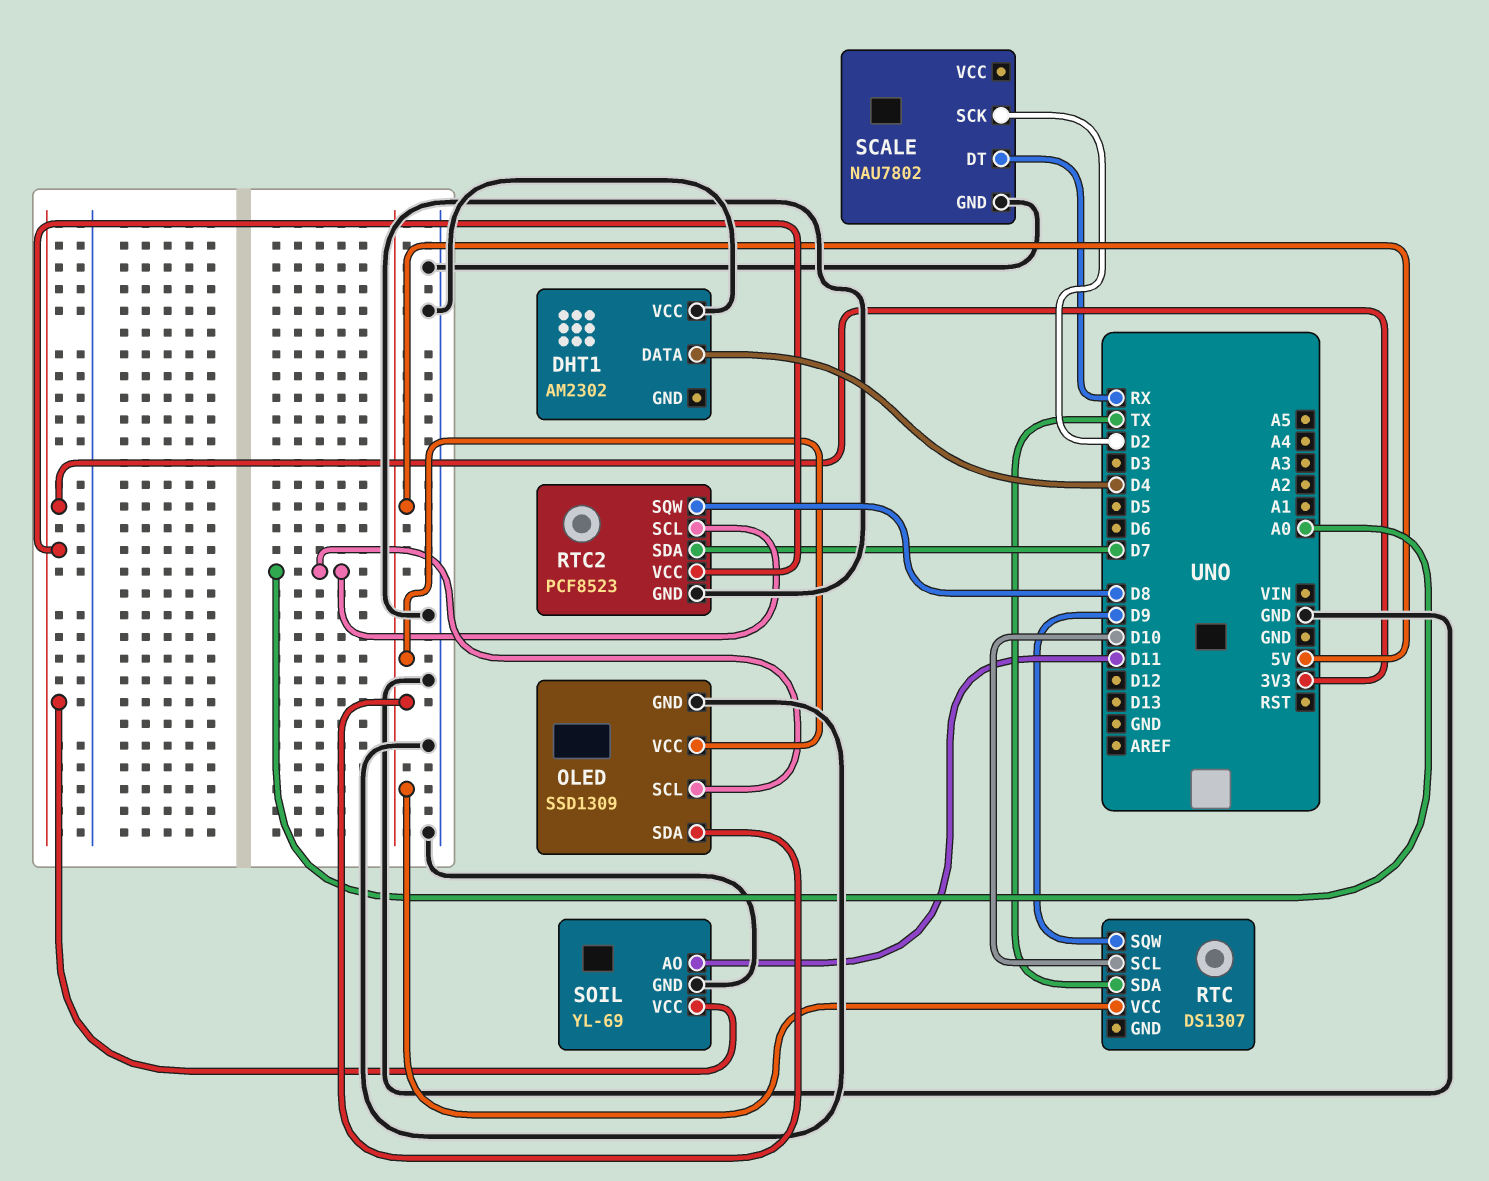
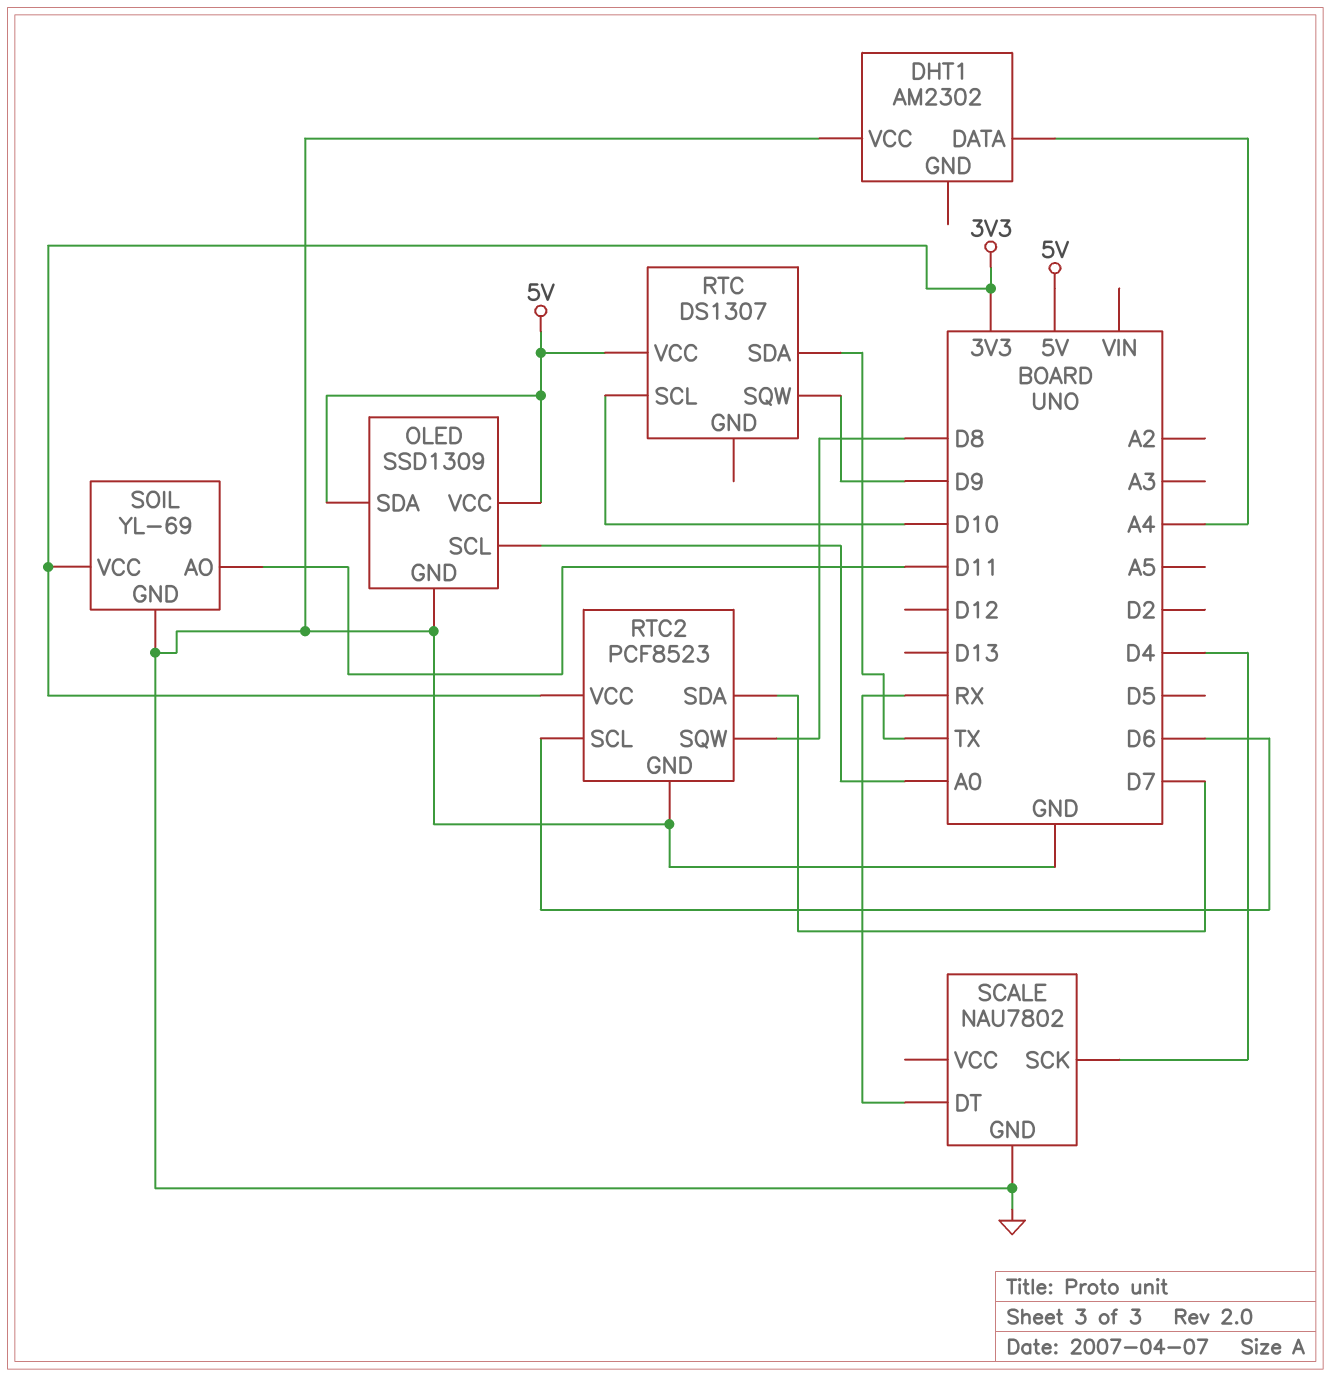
DHT1 pin DATA: D4 -> A4
RTC2 pin SCL: A0 -> D6
SCALE pin SCK: D2 -> D4

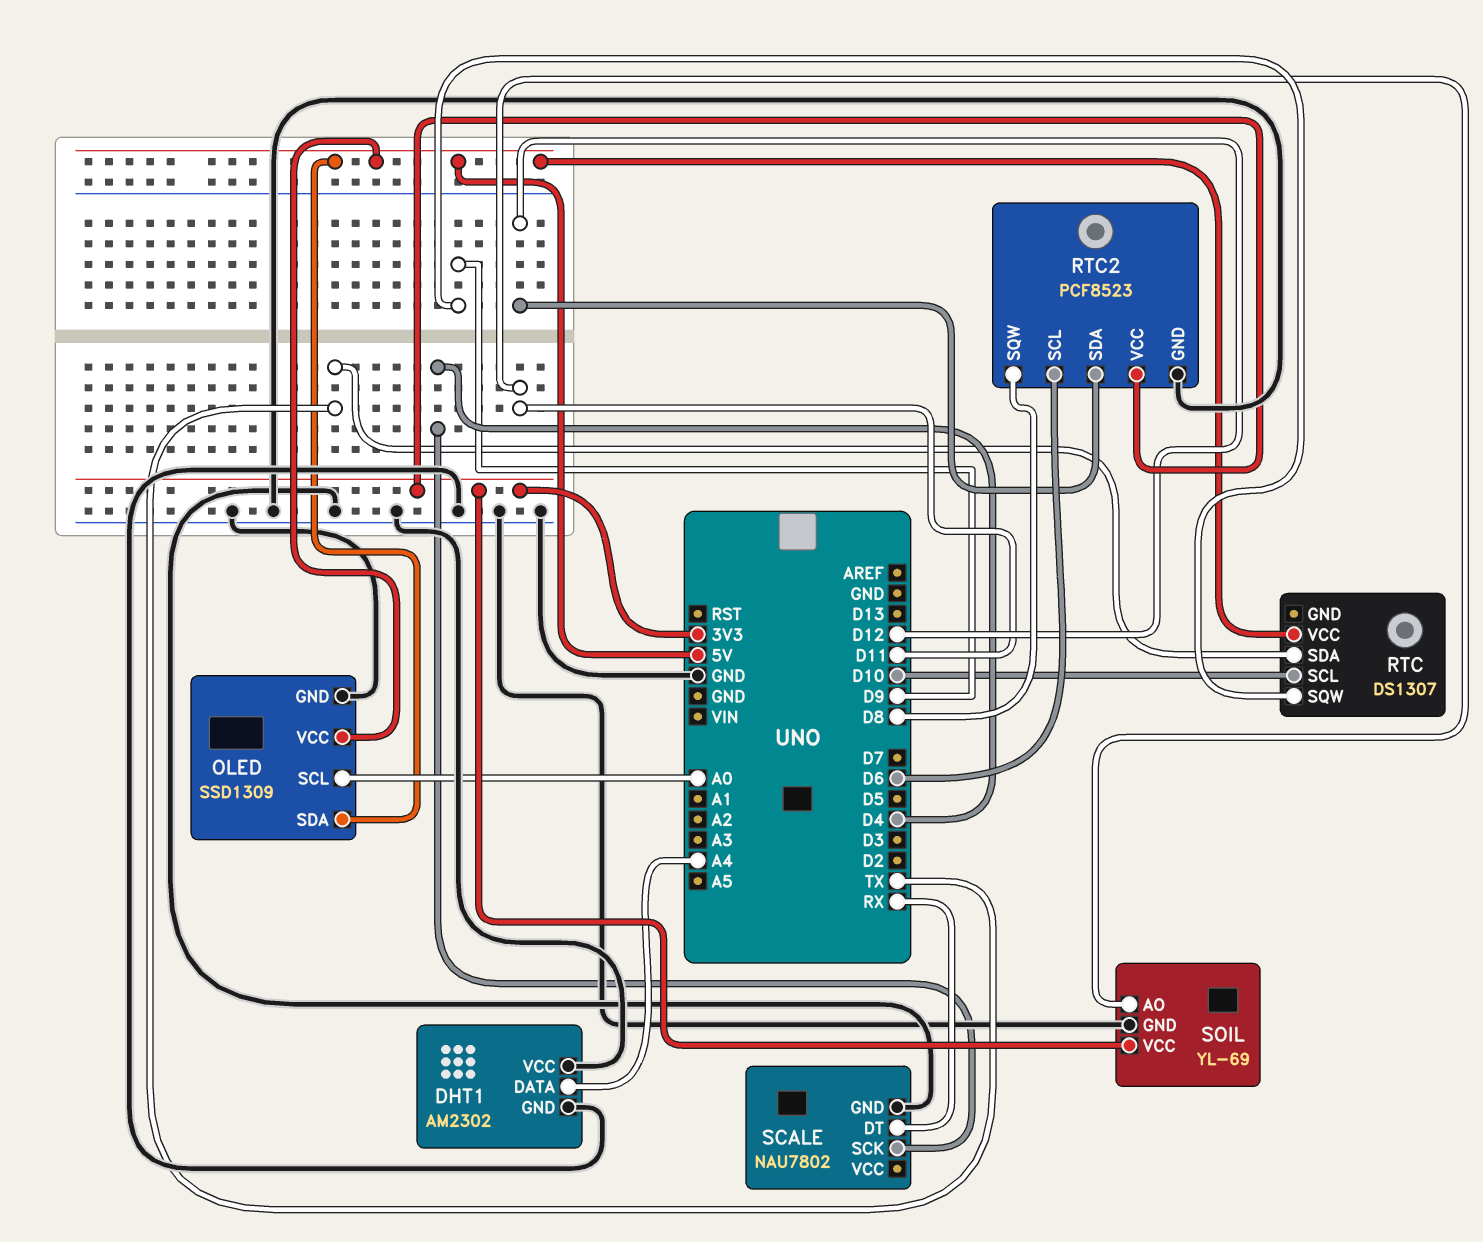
DHT1 pin GND: none -> GND
RTC2 pin SDA: D7 -> D12

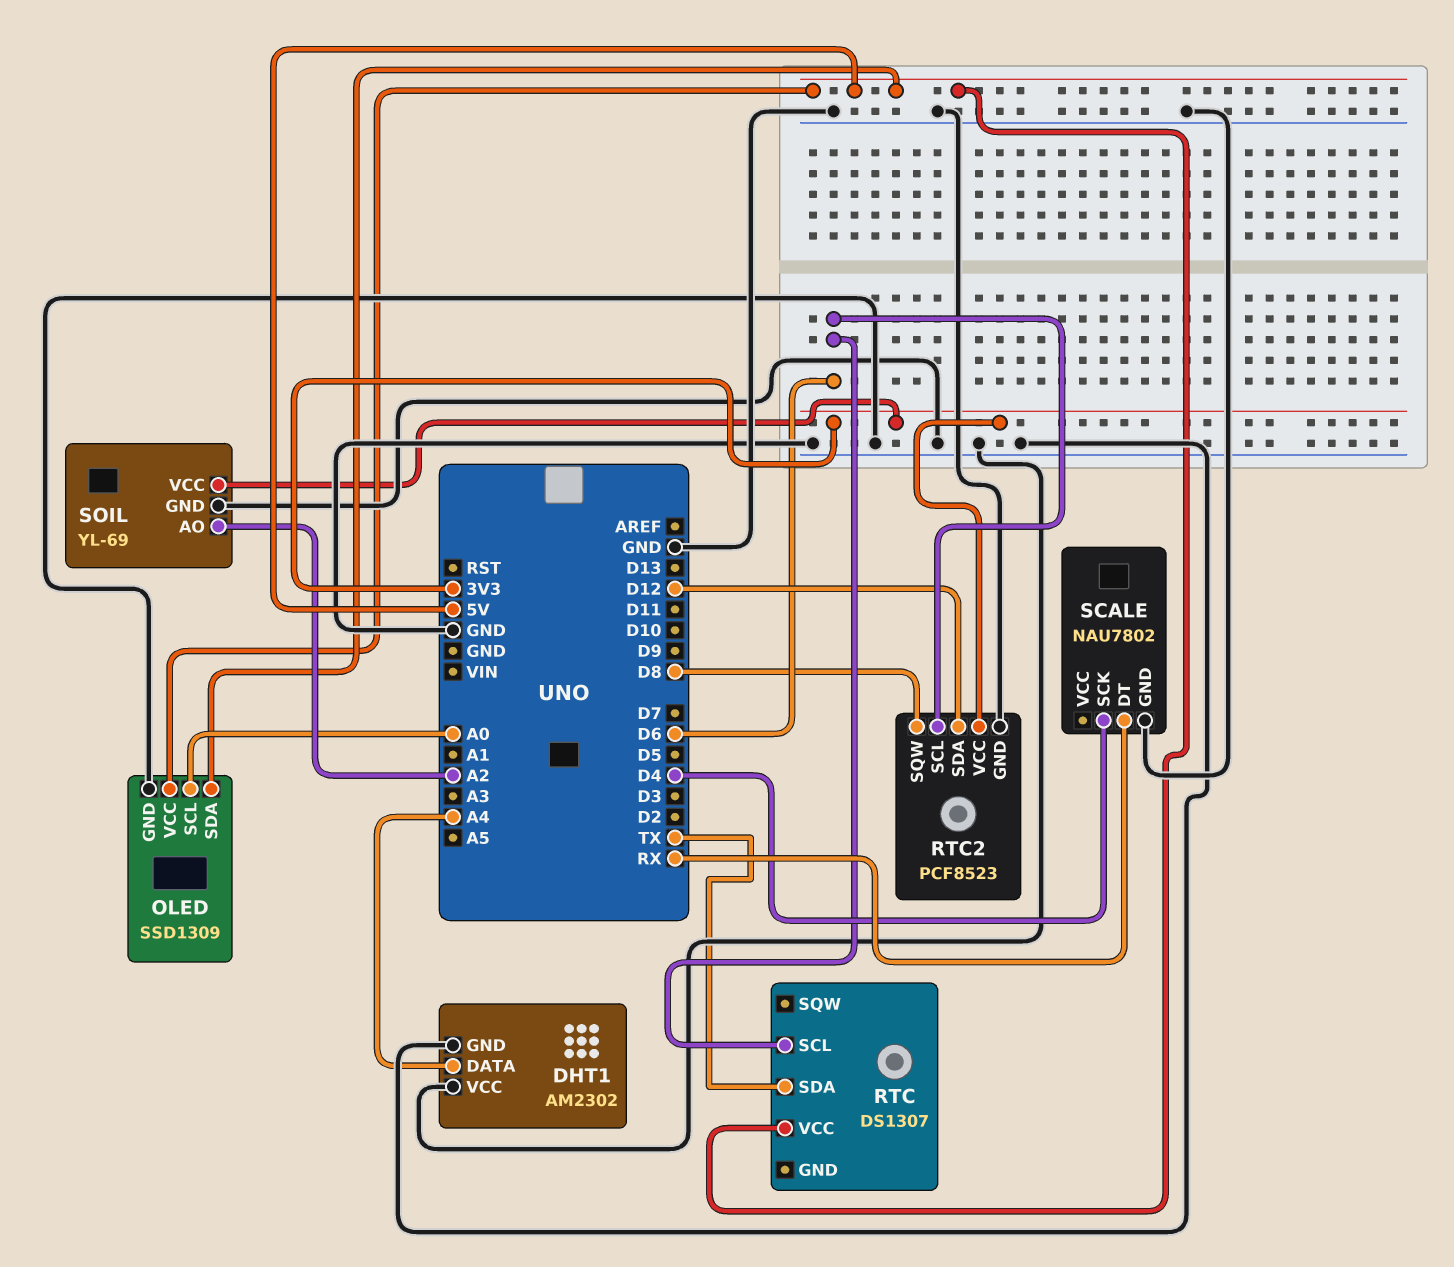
RTC pin SCL: D10 -> D6
RTC pin SQW: D9 -> none
SOIL pin AO: D11 -> A2

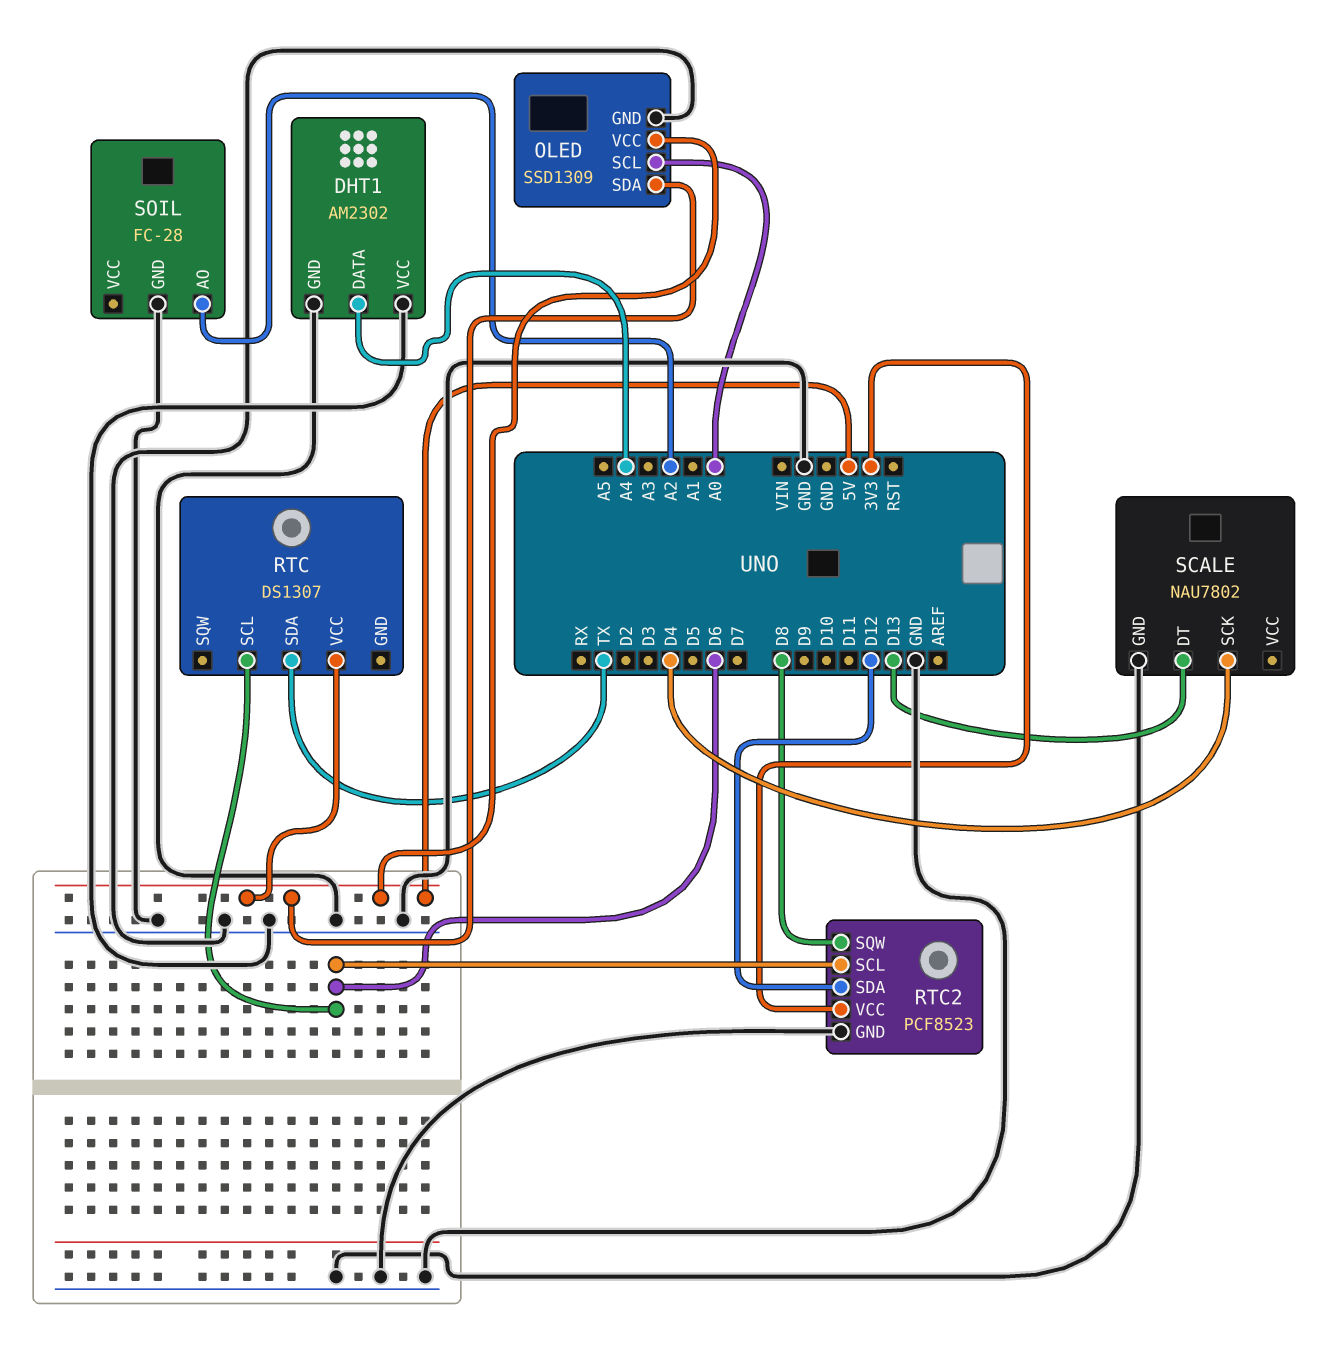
SCALE pin DT: RX -> D13
SOIL: YL-69 -> FC-28
SOIL pin VCC: 3V3 -> none

